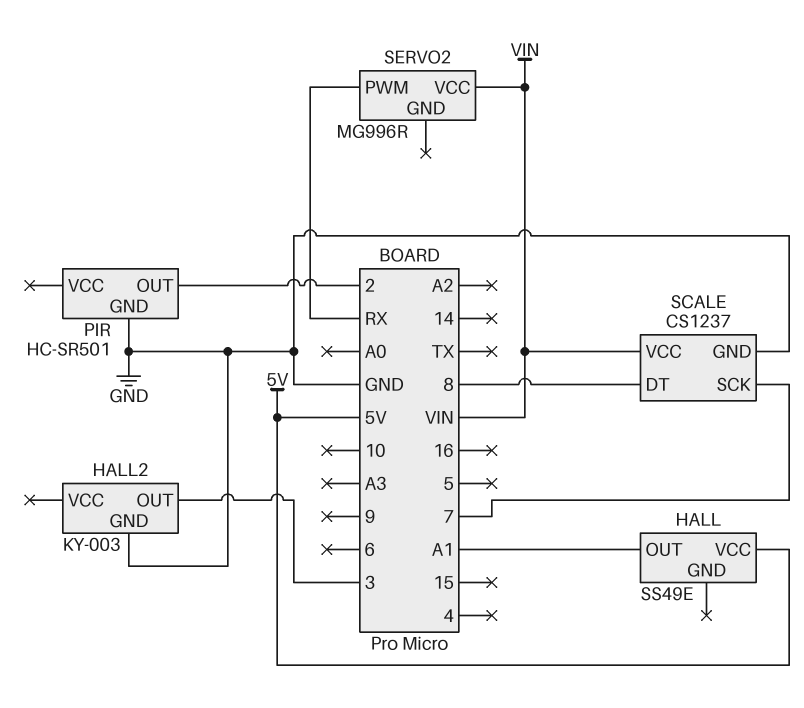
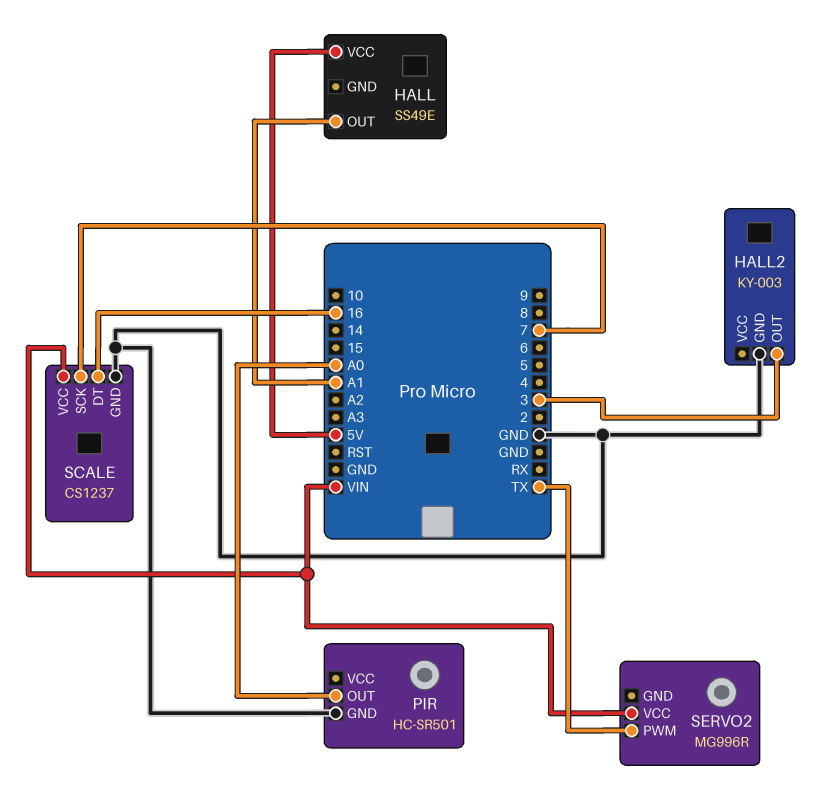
PIR pin OUT: 2 -> A0
SCALE pin DT: 8 -> 16
SERVO2 pin PWM: RX -> TX

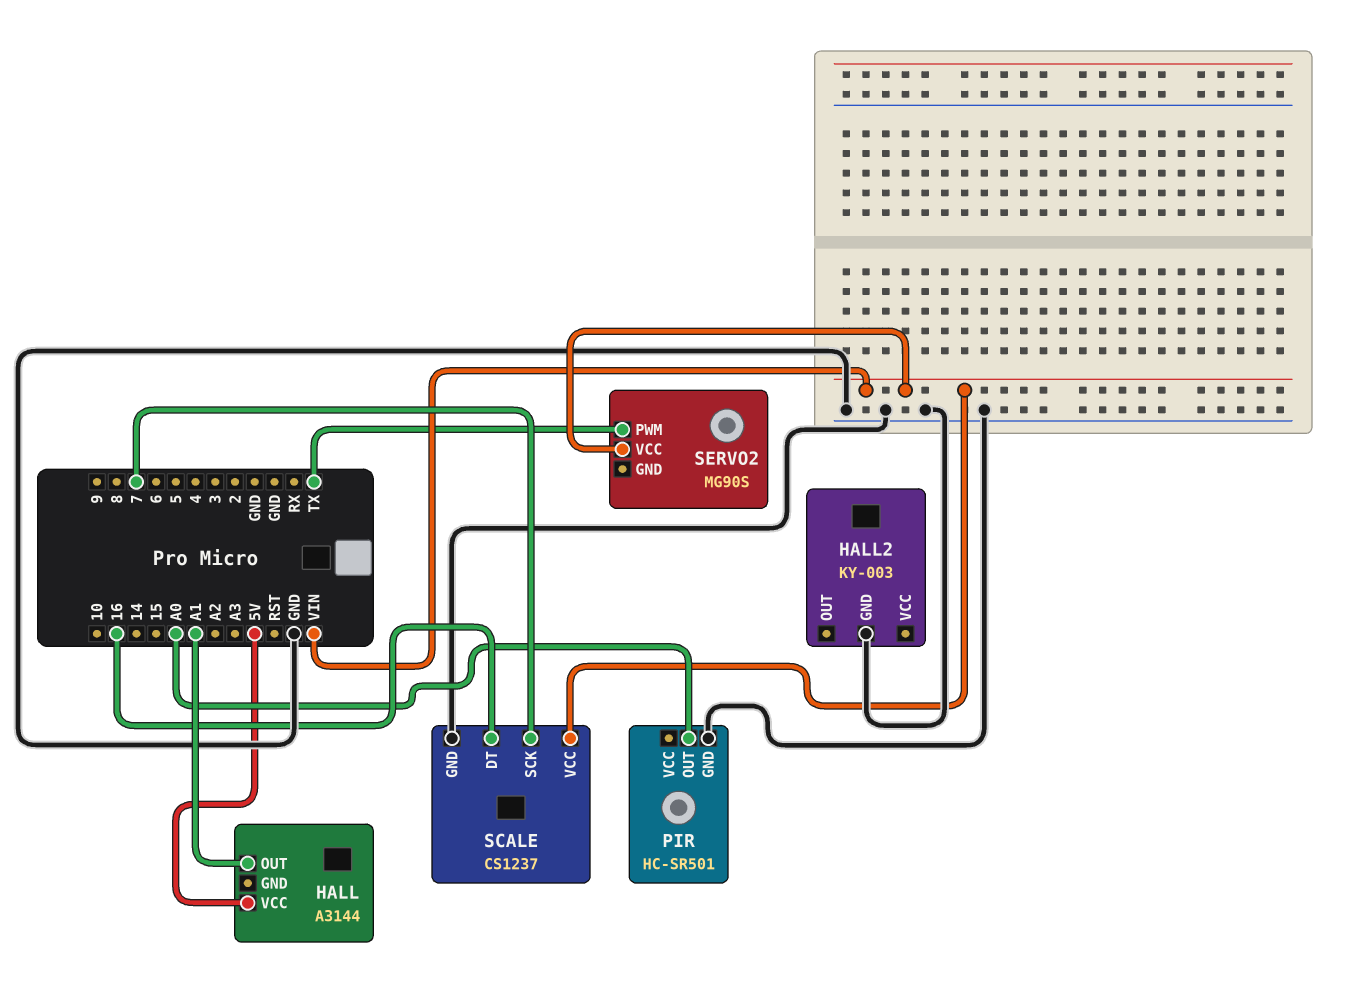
HALL: SS49E -> A3144
HALL2 pin OUT: 3 -> none
SERVO2: MG996R -> MG90S

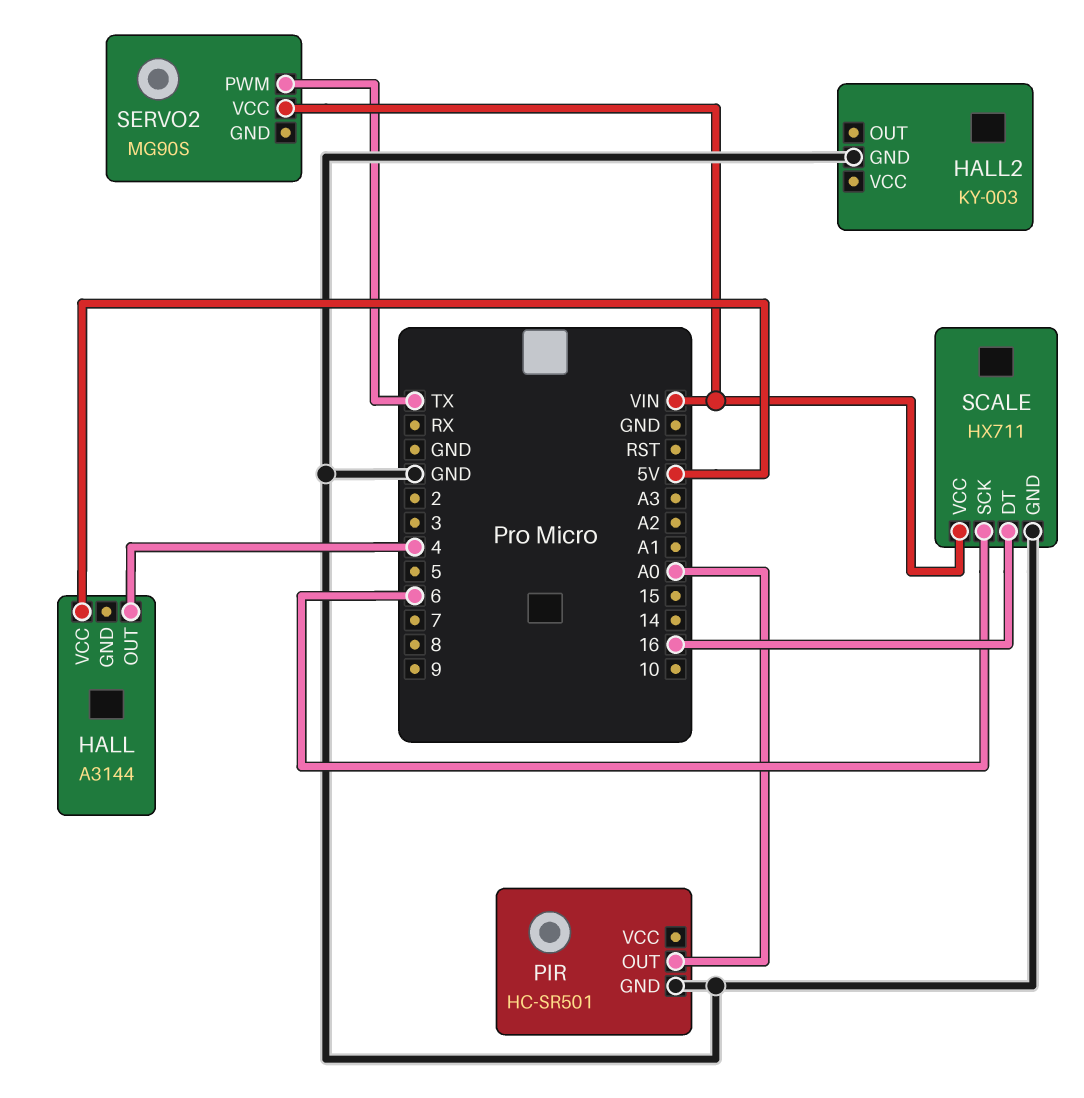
HALL pin OUT: A1 -> 4
SCALE: CS1237 -> HX711
SCALE pin SCK: 7 -> 6

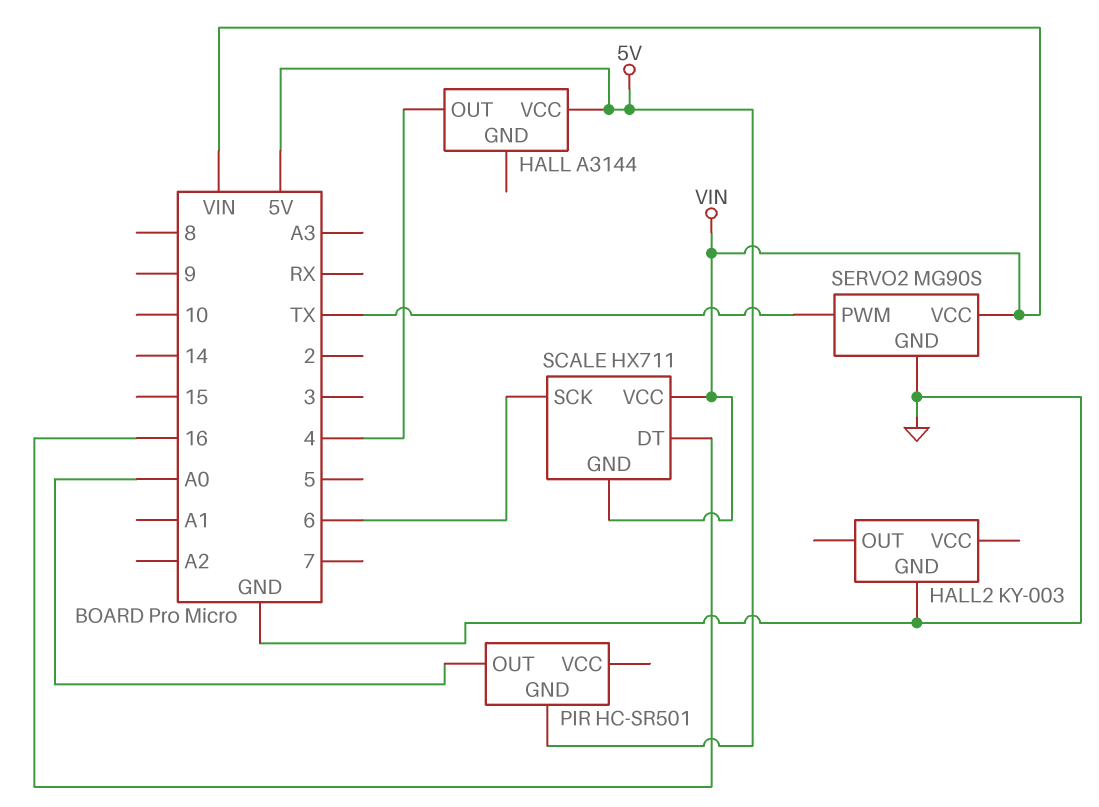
PIR pin GND: GND -> 5V
SCALE pin GND: GND -> VIN
SERVO2 pin GND: none -> GND

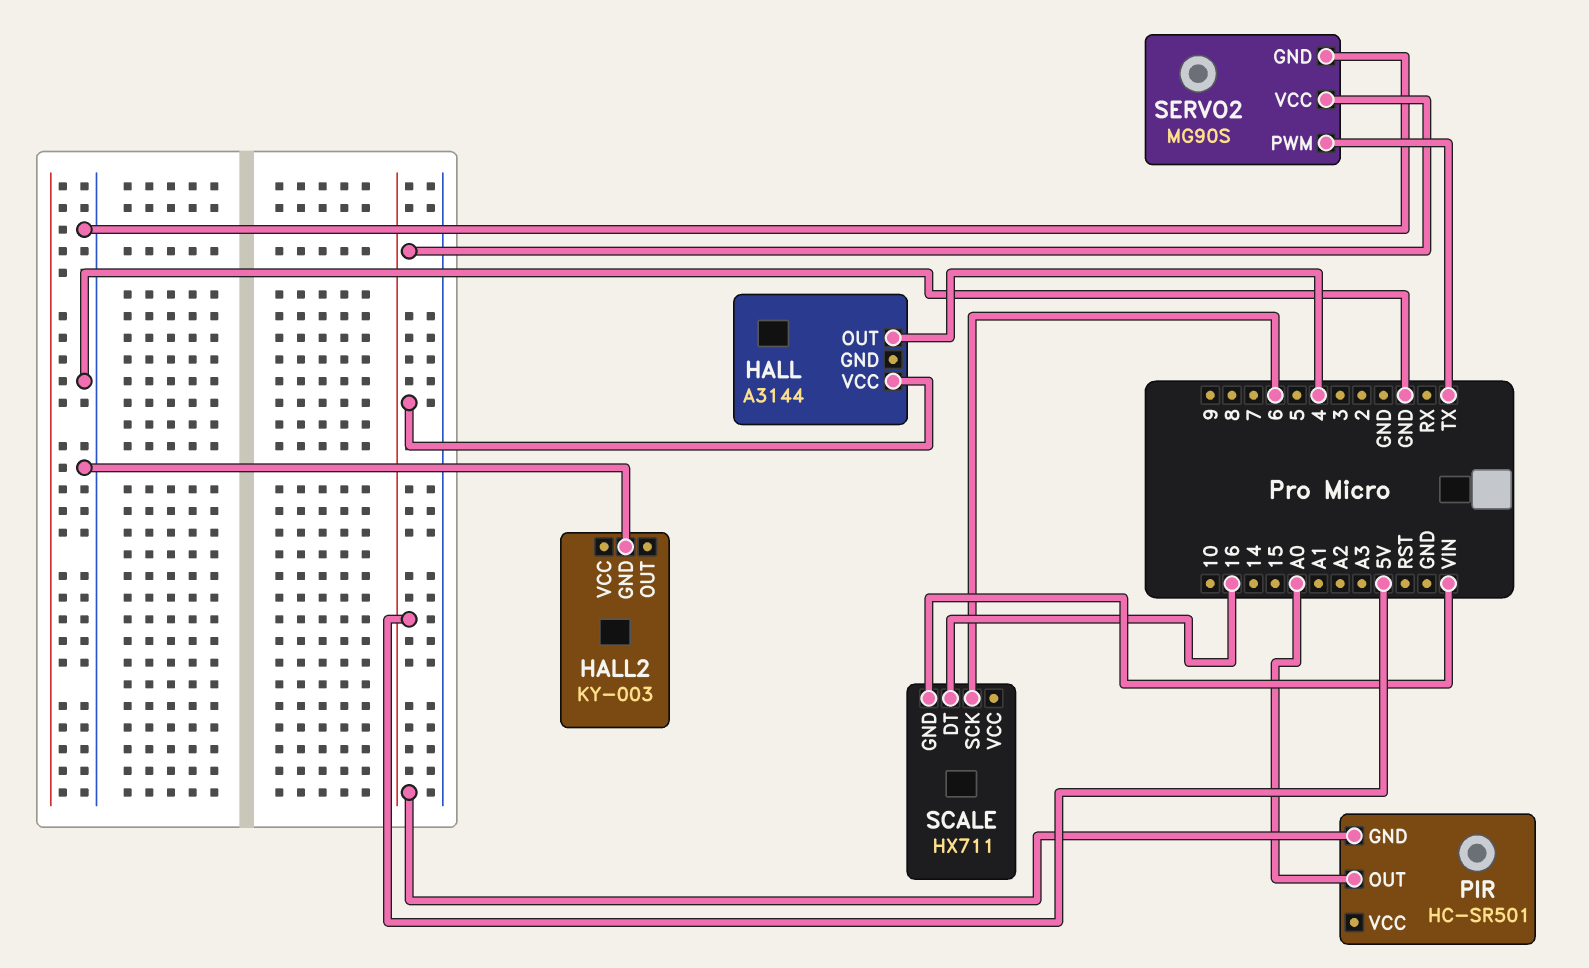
SCALE pin VCC: VIN -> none
SERVO2 pin VCC: VIN -> 5V

